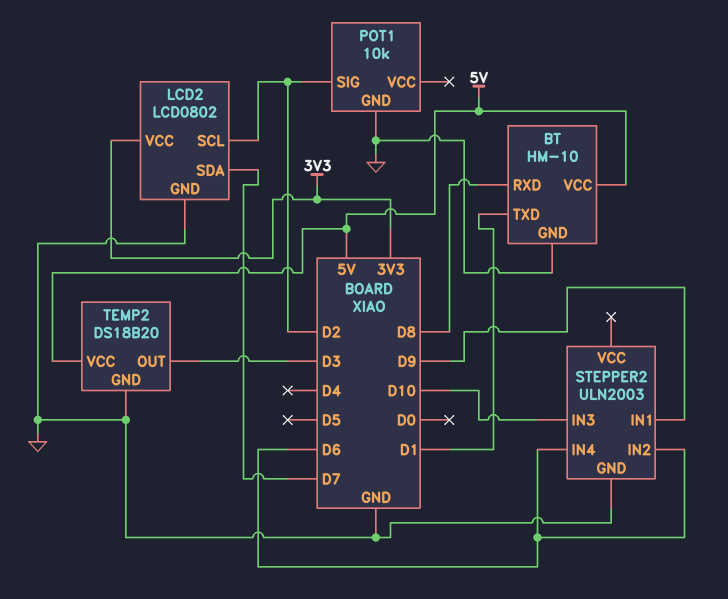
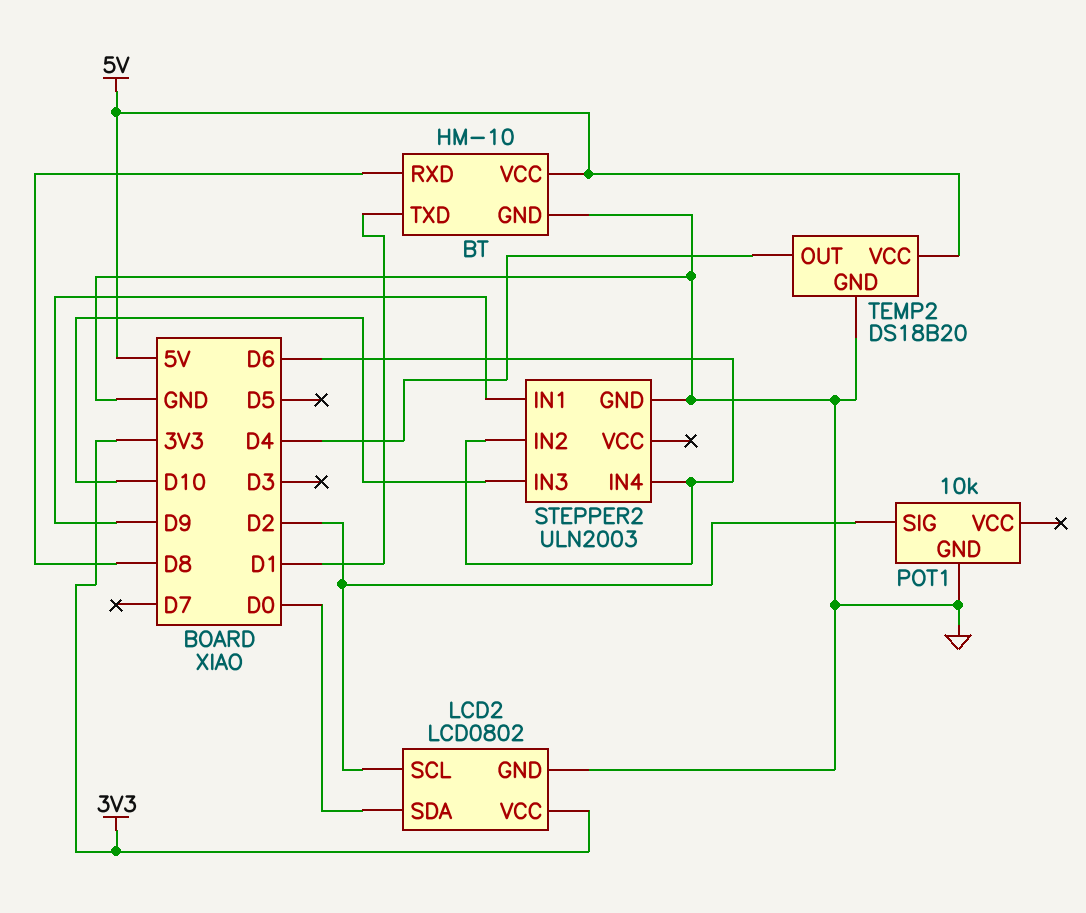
LCD2 pin SDA: D7 -> D0
TEMP2 pin OUT: D3 -> D4

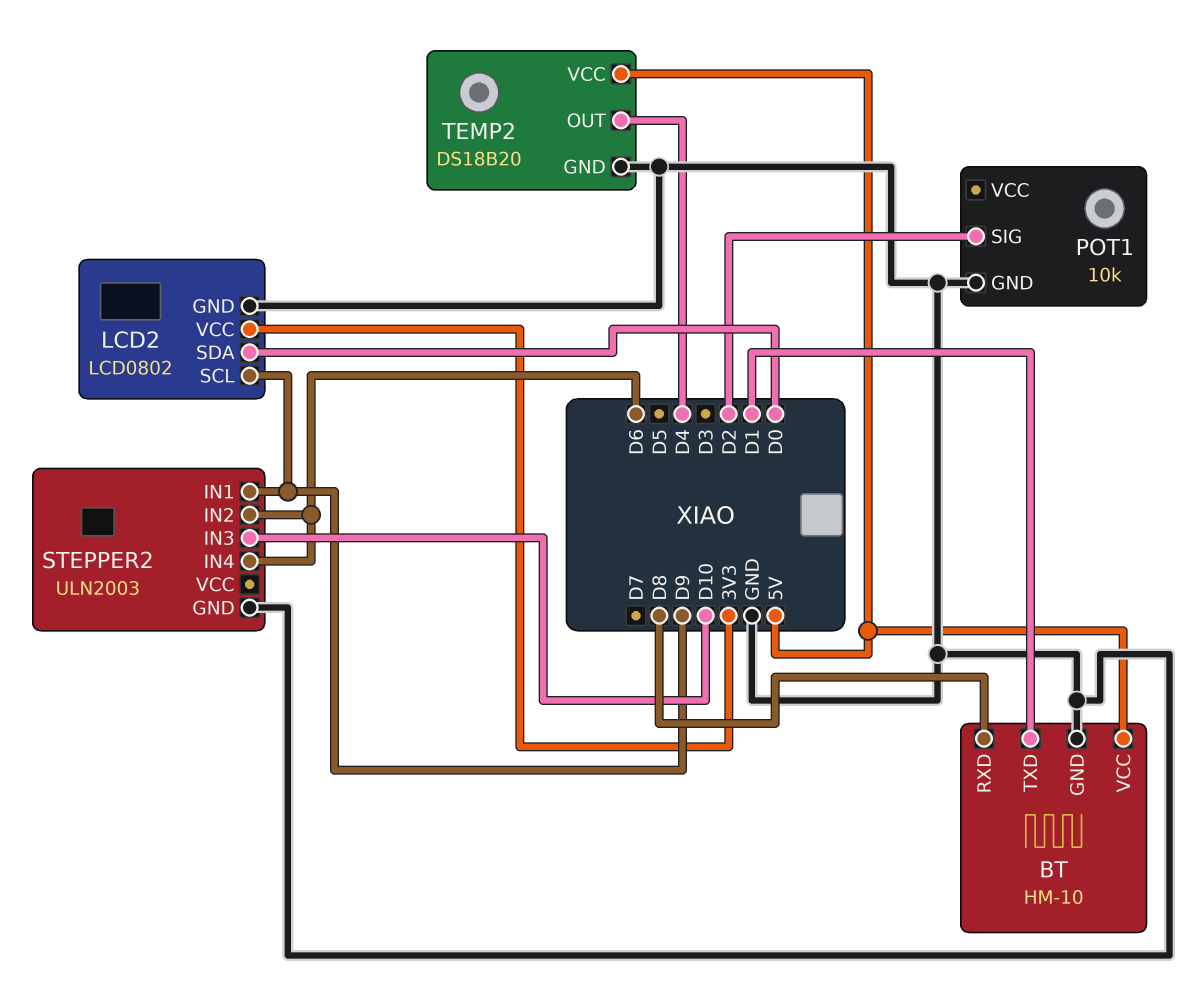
LCD2 pin SCL: D2 -> D9

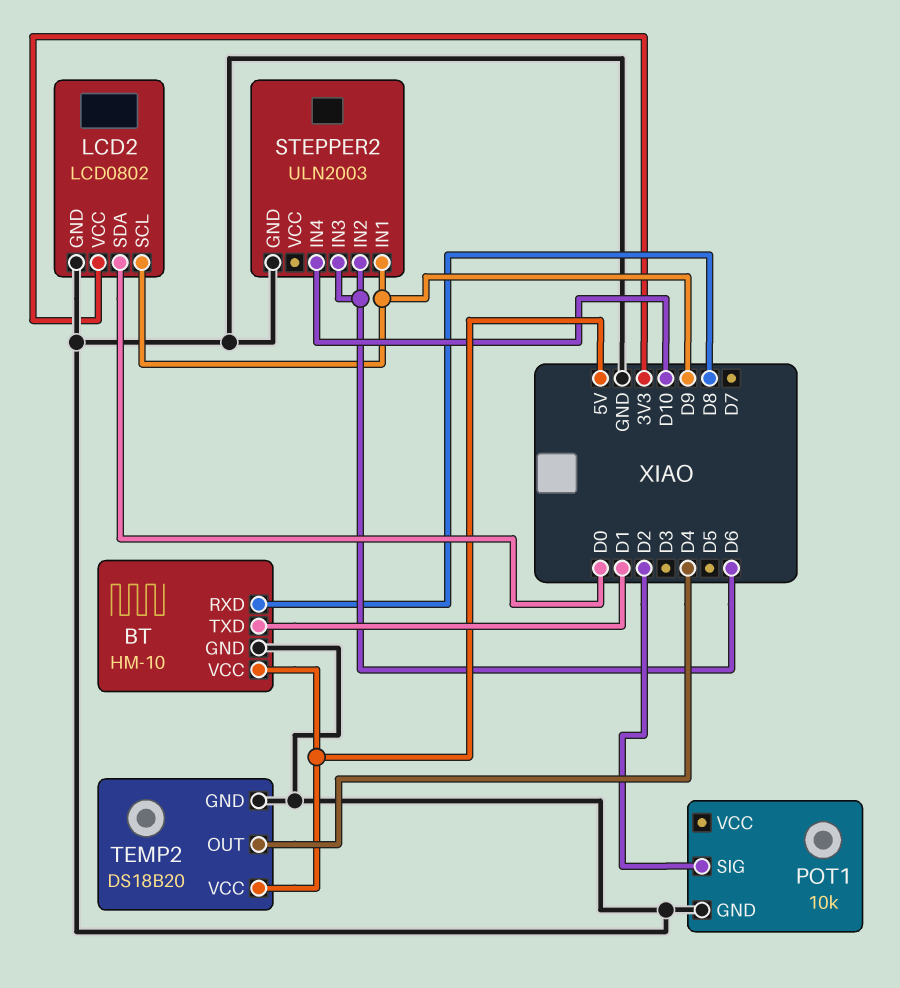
STEPPER2 pin IN3: D10 -> D6
STEPPER2 pin IN4: D6 -> D10

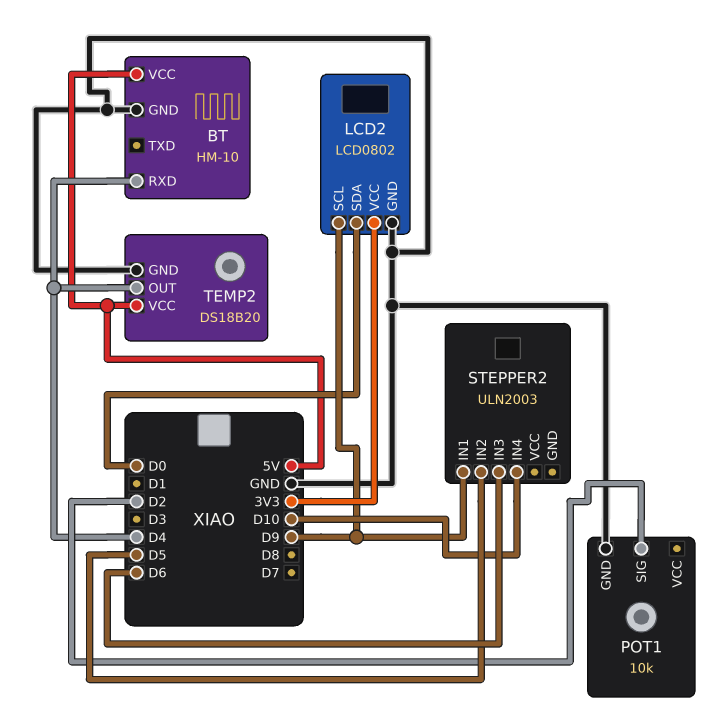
BT pin RXD: D8 -> D4
BT pin TXD: D1 -> none
STEPPER2 pin GND: GND -> none
STEPPER2 pin IN2: D6 -> D5

